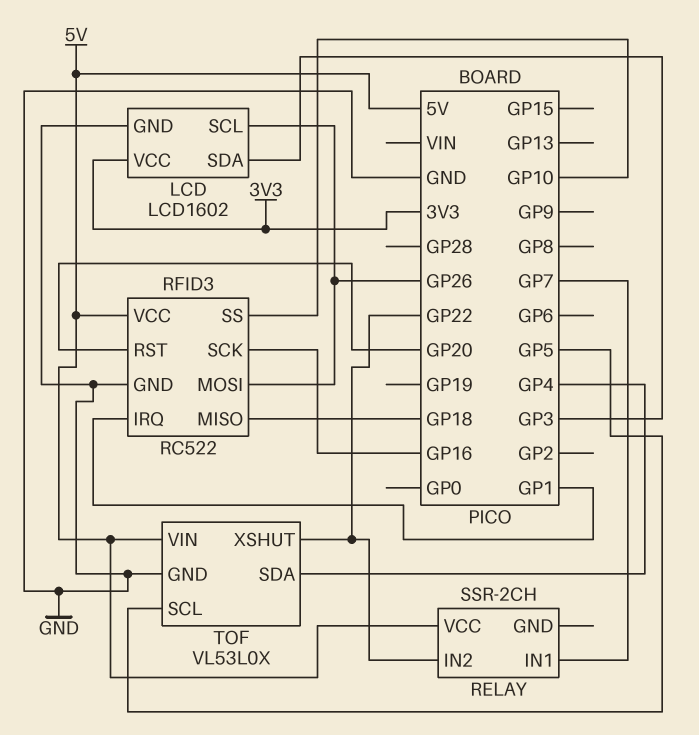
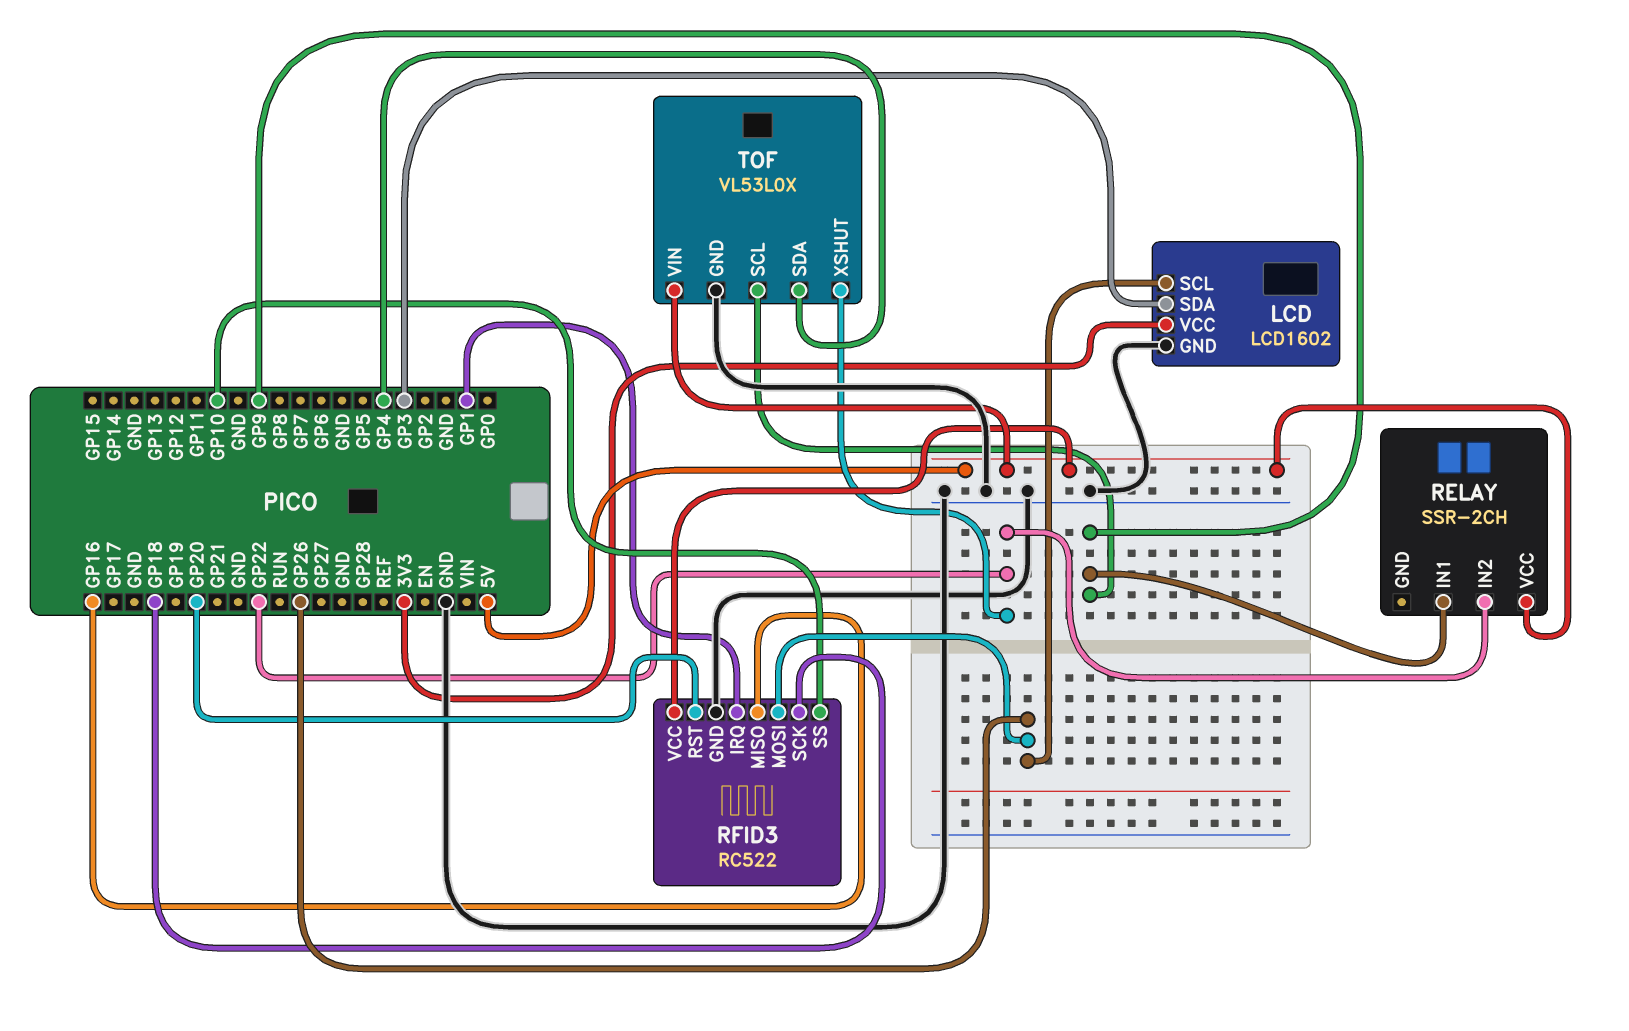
RELAY pin IN1: GP7 -> GP9
RFID3 pin MISO: GP18 -> GP16
RFID3 pin SCK: GP16 -> GP18
TOF pin SCL: GP5 -> GP9

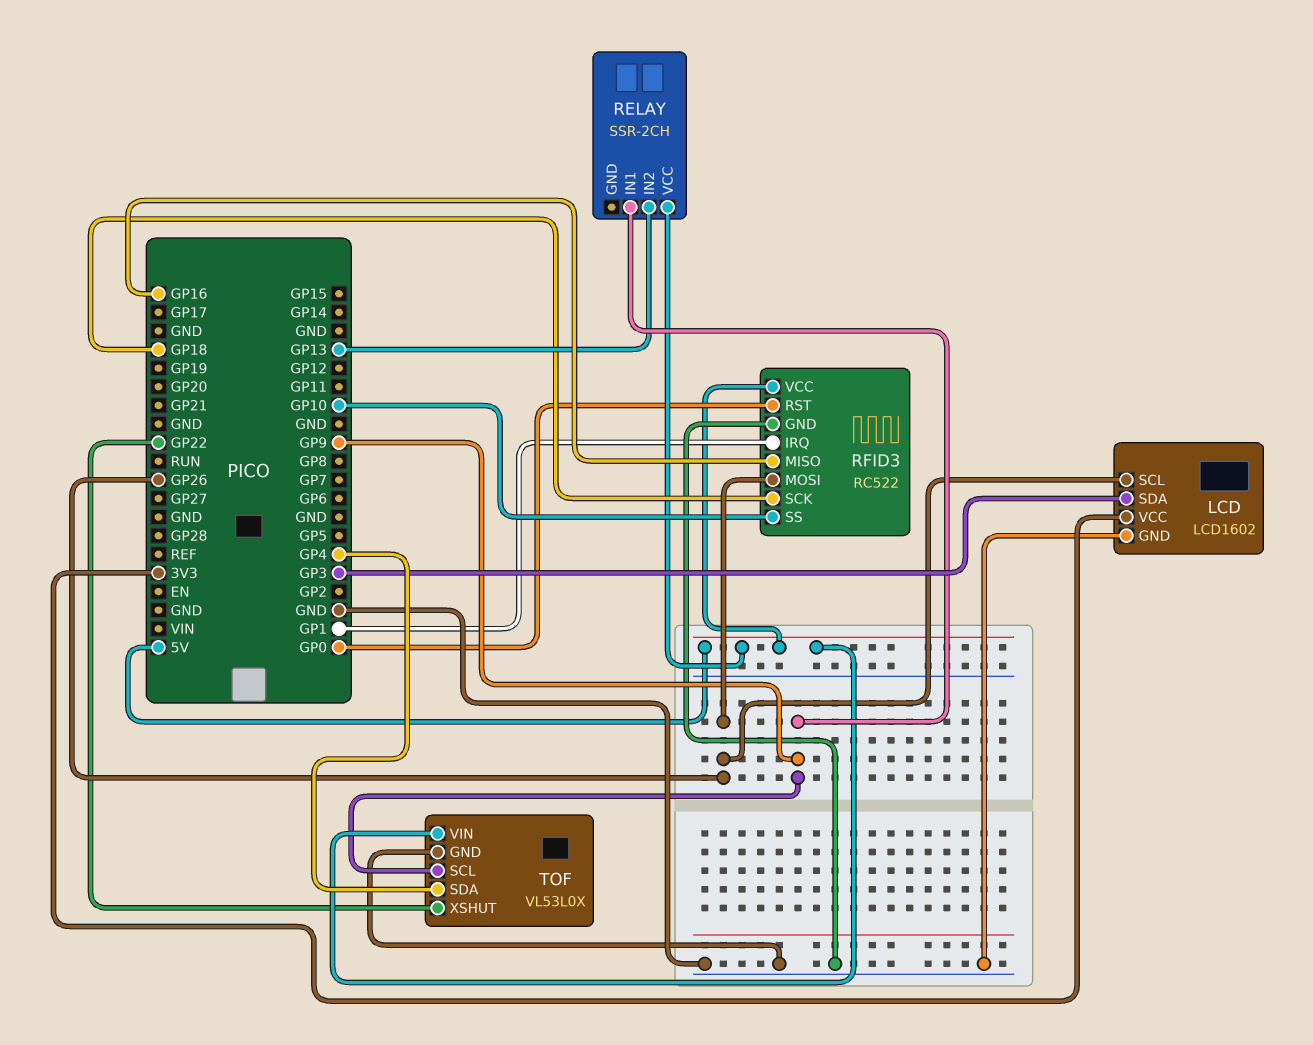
RELAY pin IN2: GP22 -> GP13
RFID3 pin RST: GP20 -> GP0

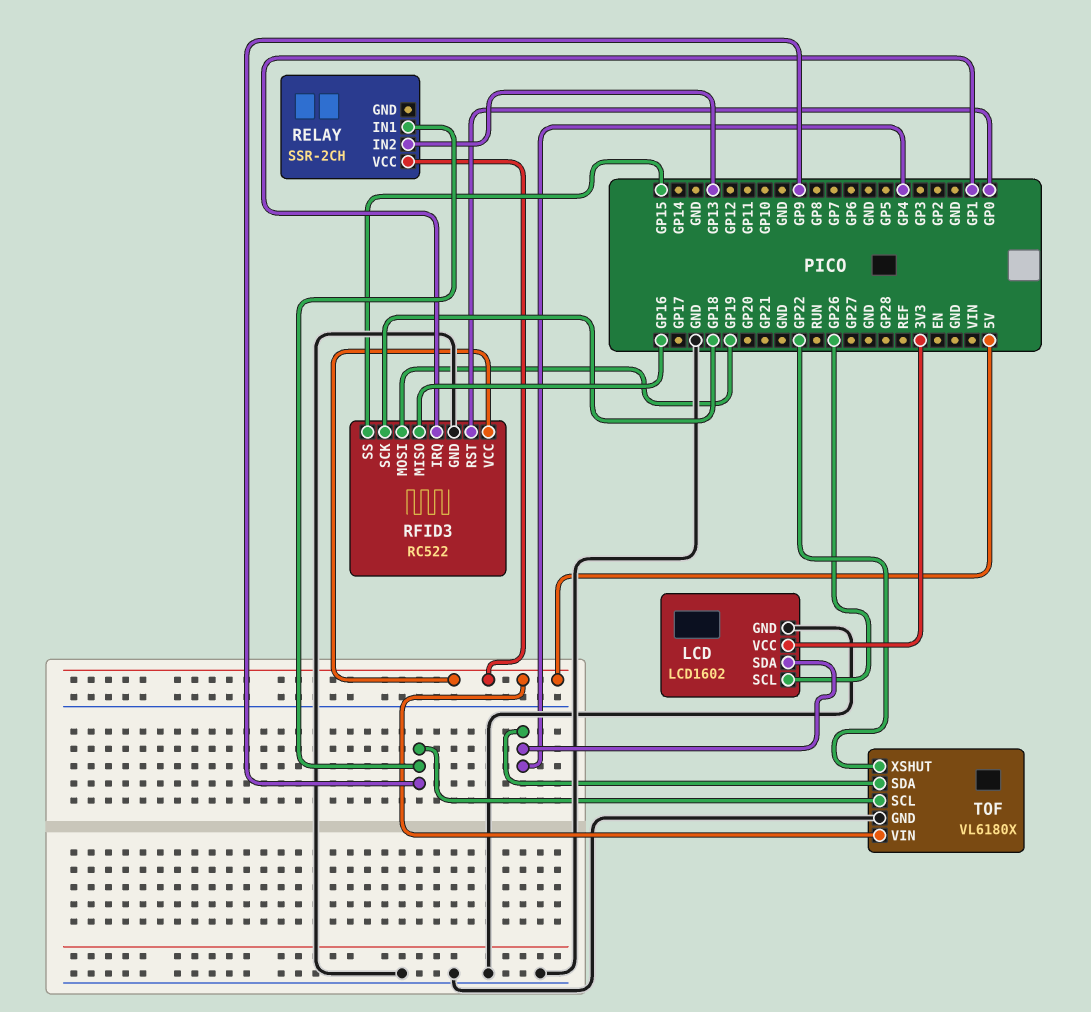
LCD pin SDA: GP3 -> GP4
RFID3 pin MOSI: GP26 -> GP19
RFID3 pin SS: GP10 -> GP15
TOF: VL53L0X -> VL6180X

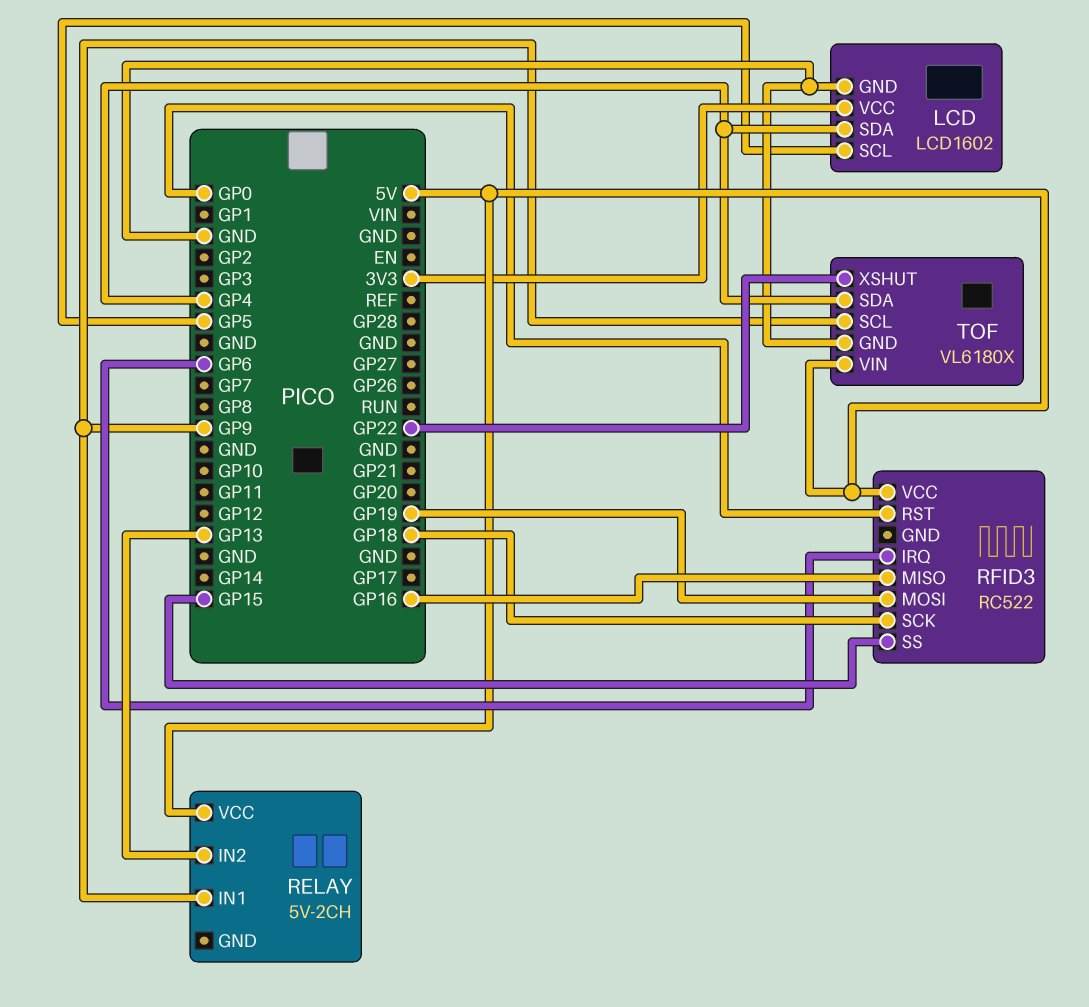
LCD pin SCL: GP26 -> GP5
RELAY: SSR-2CH -> 5V-2CH
RFID3 pin GND: GND -> none
RFID3 pin IRQ: GP1 -> GP6

